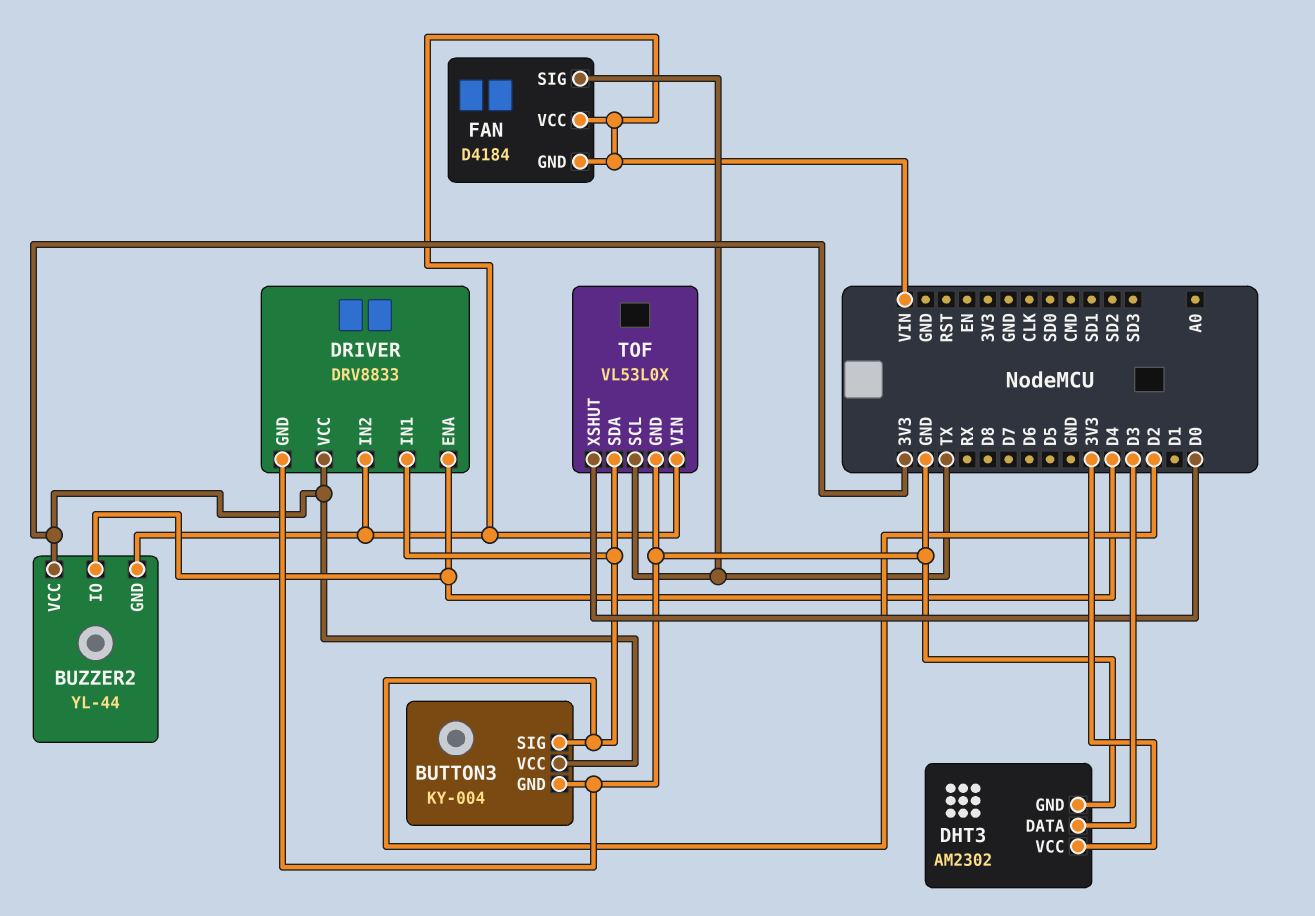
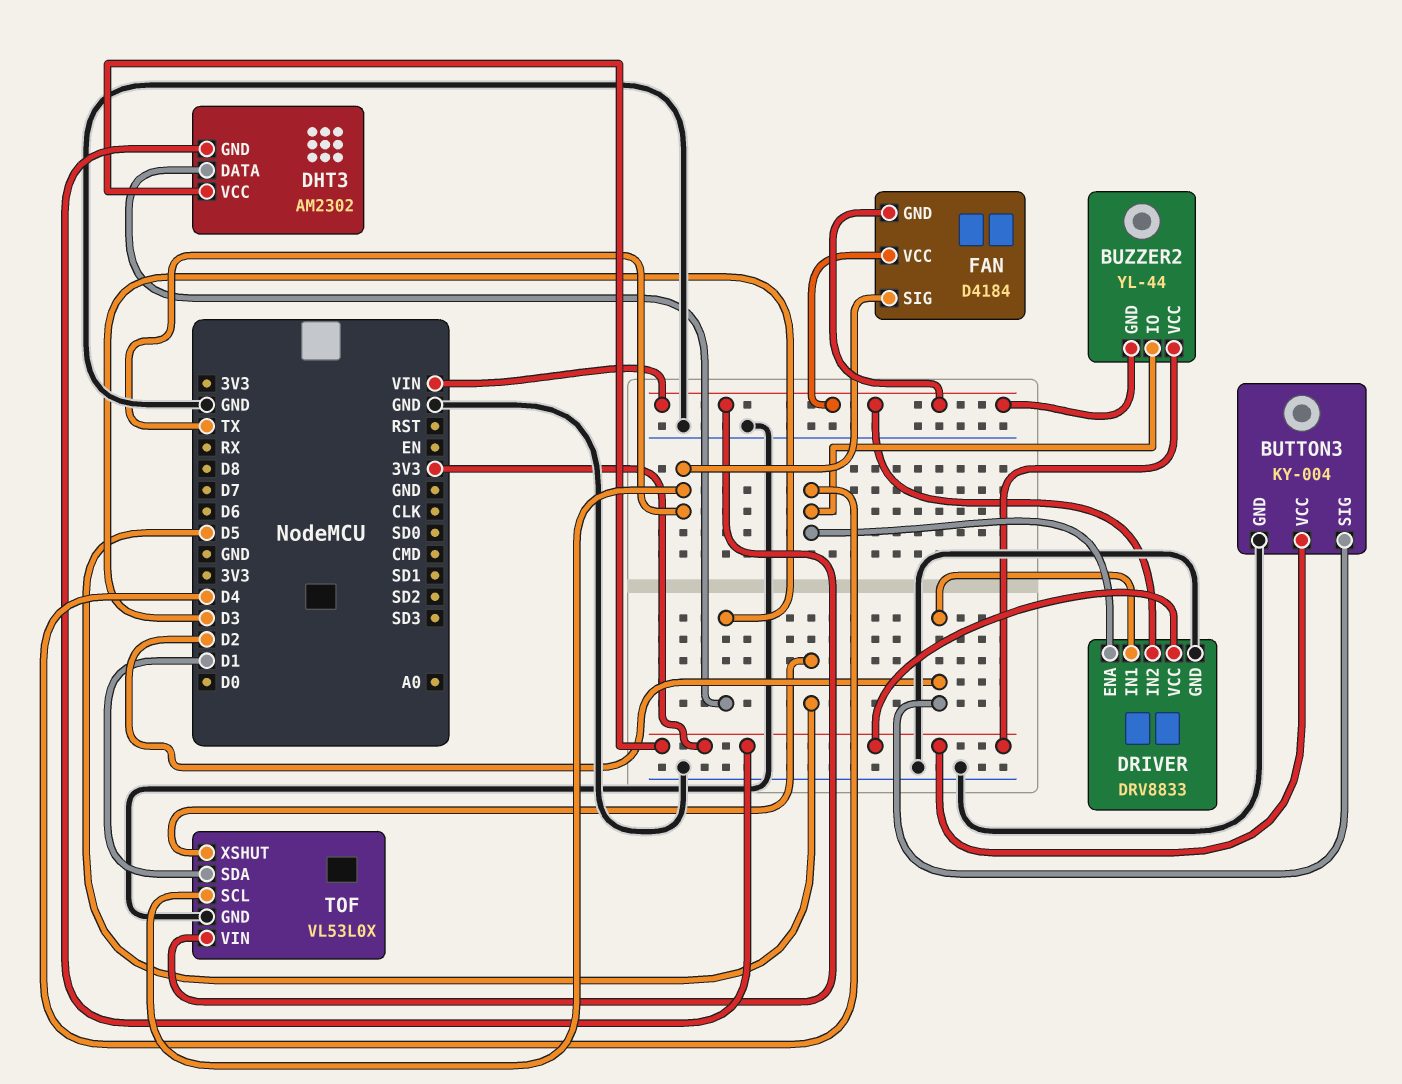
DHT3 pin GND: GND -> 3V3
TOF pin SDA: D2 -> D1
TOF pin XSHUT: D0 -> D5

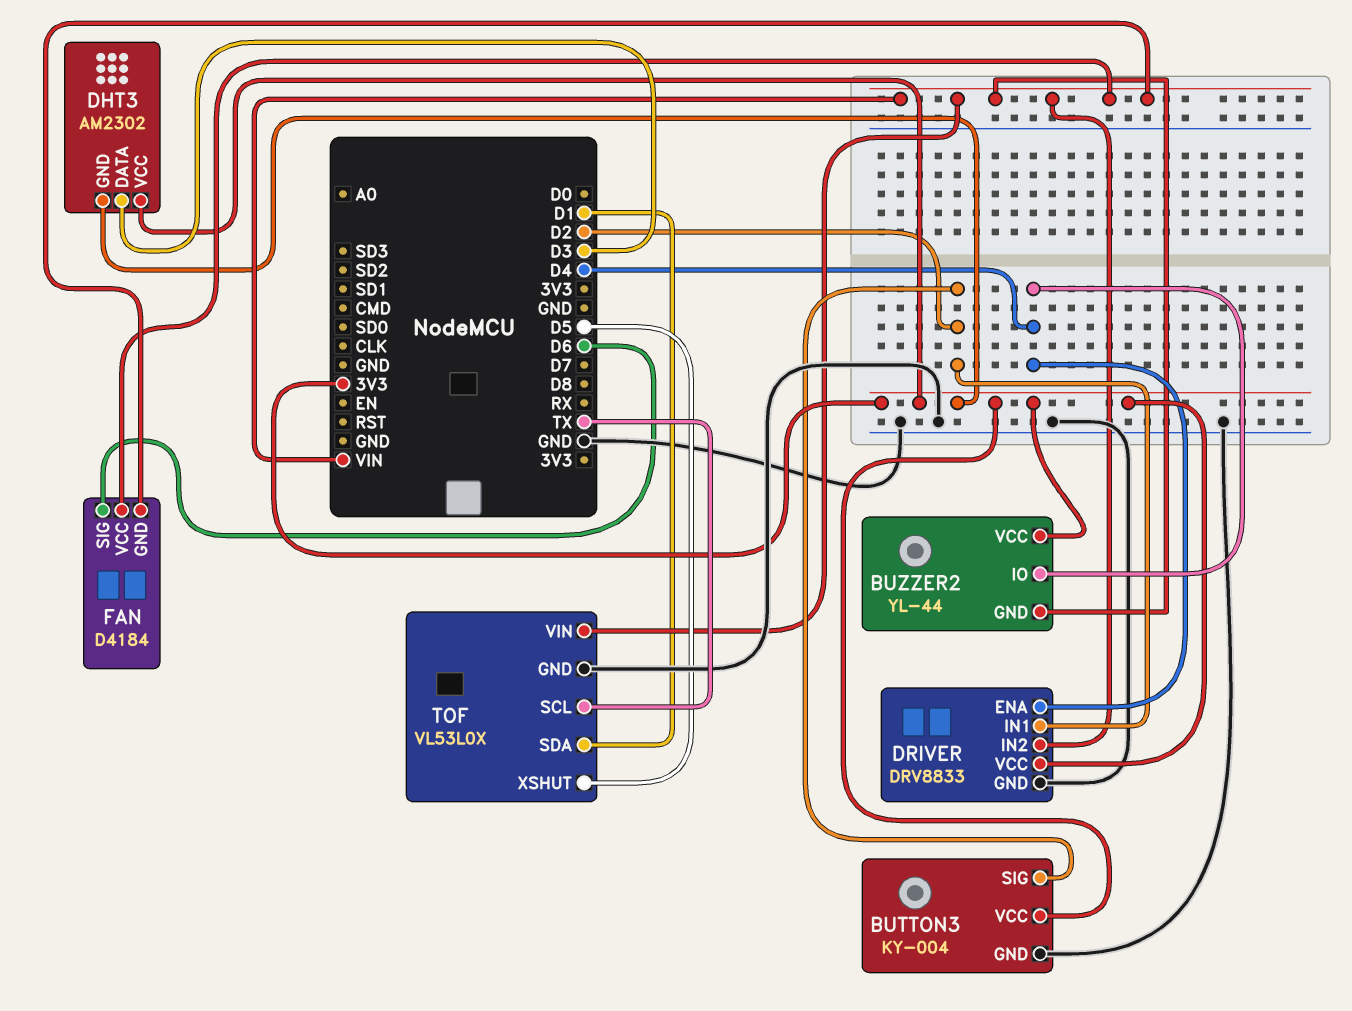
FAN pin SIG: TX -> D6

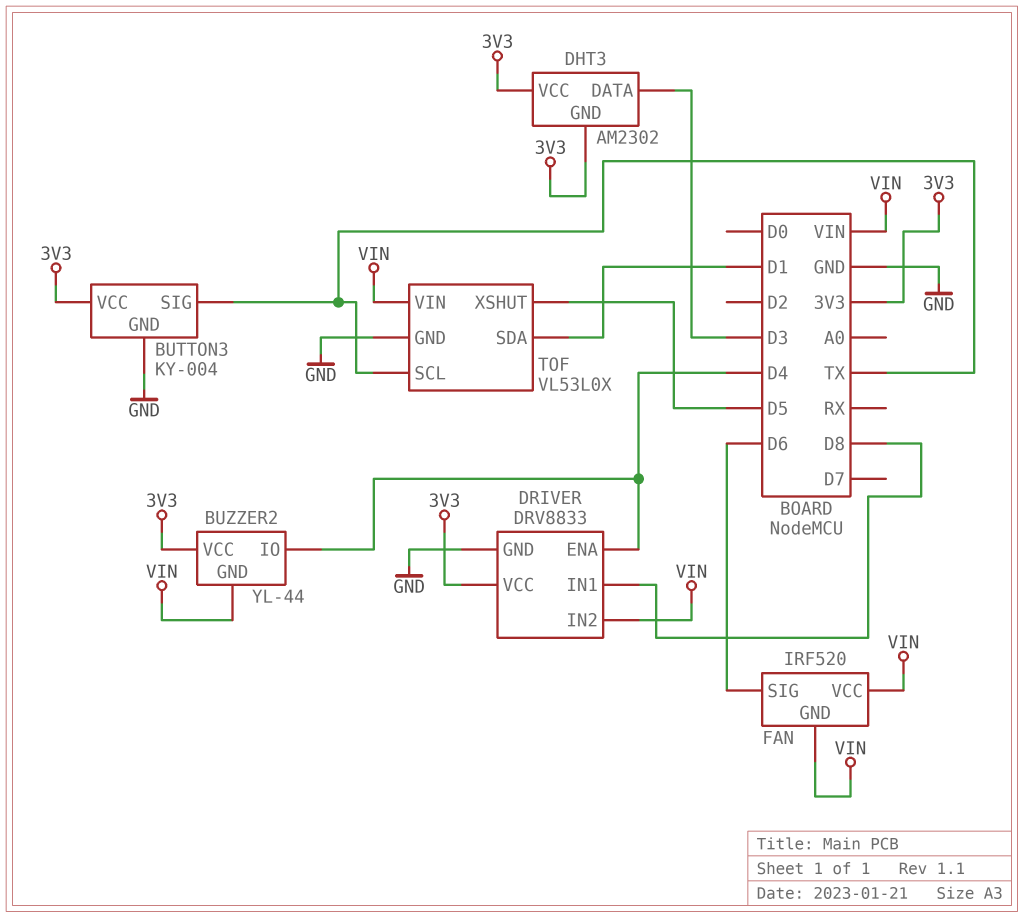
BUTTON3 pin SIG: D2 -> TX
DRIVER pin IN1: D2 -> D8
FAN: D4184 -> IRF520

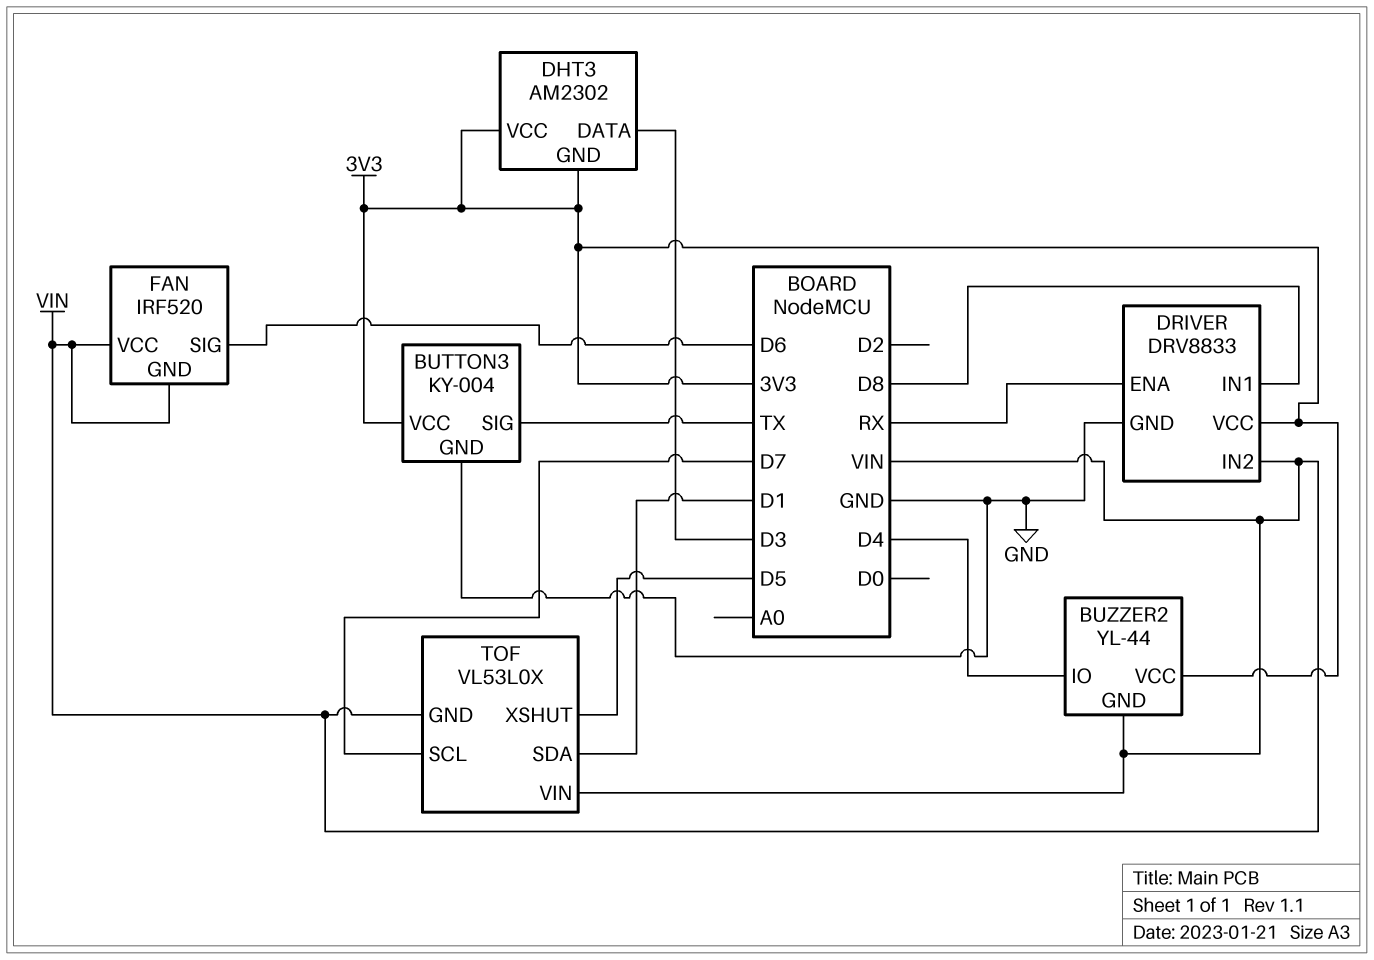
DRIVER pin ENA: D4 -> RX
TOF pin GND: GND -> VIN
TOF pin SCL: TX -> D7

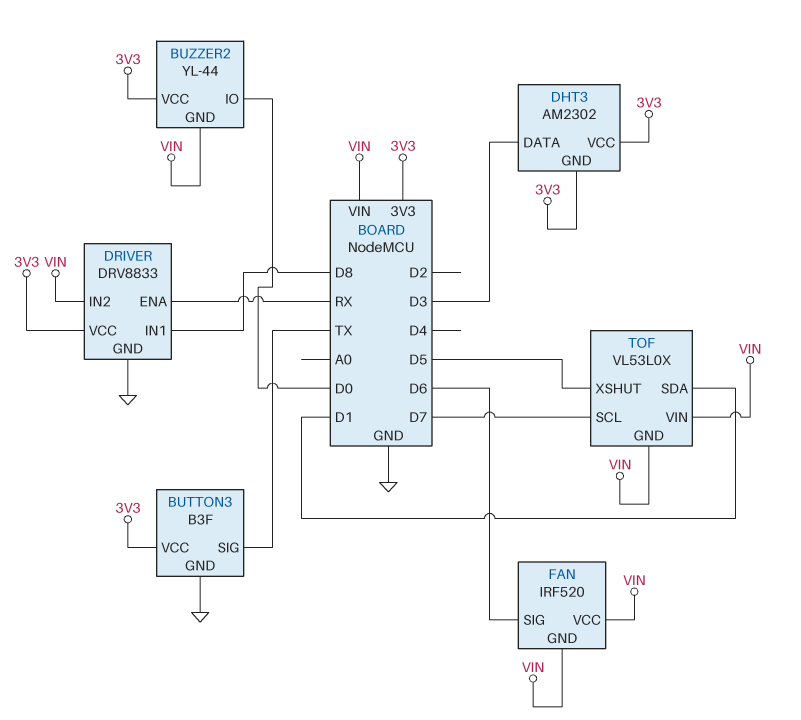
BUTTON3: KY-004 -> B3F
BUZZER2 pin IO: D4 -> D0

